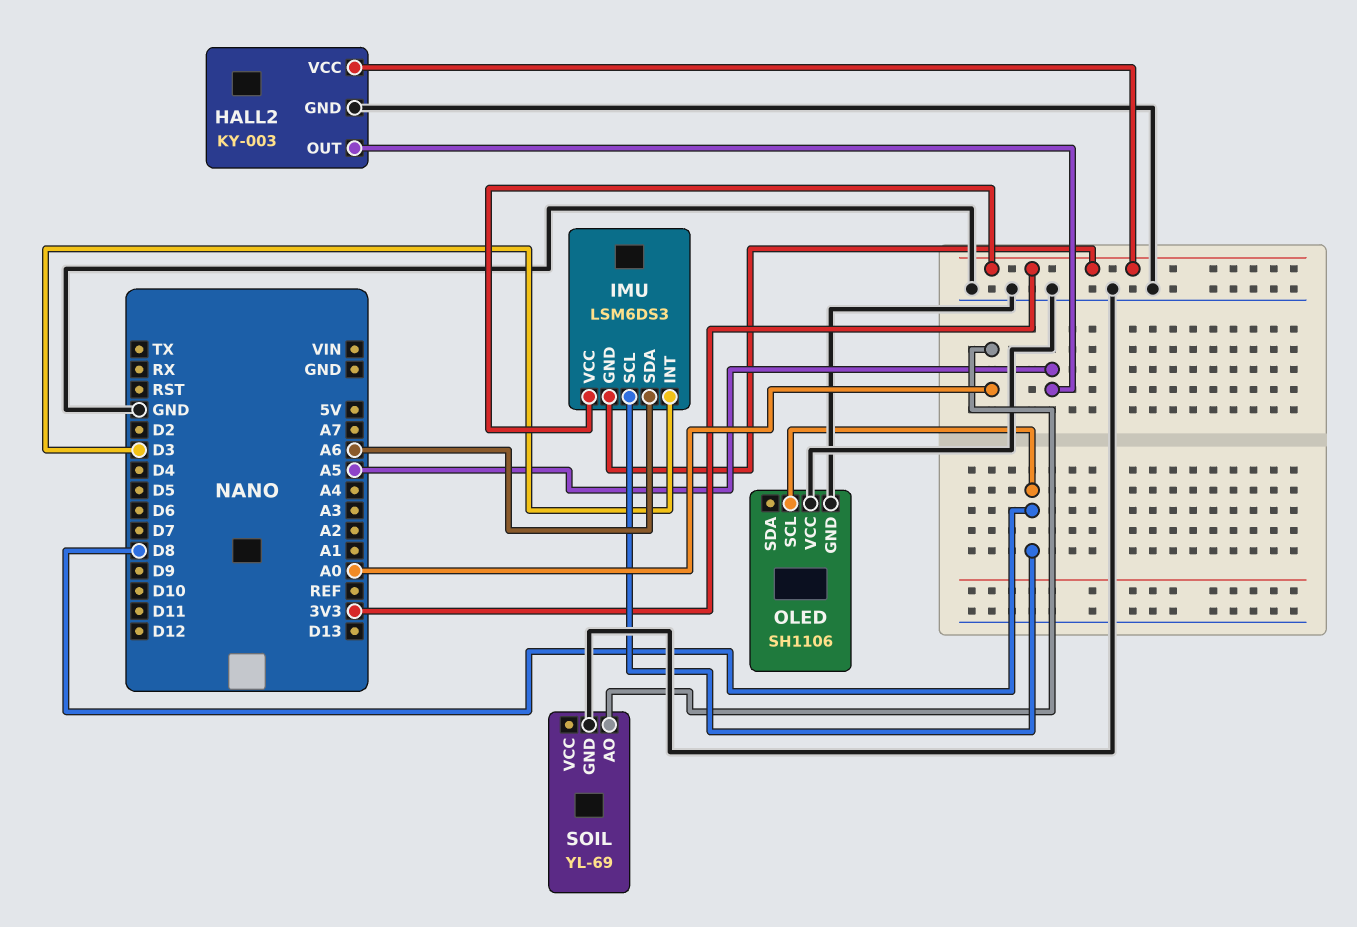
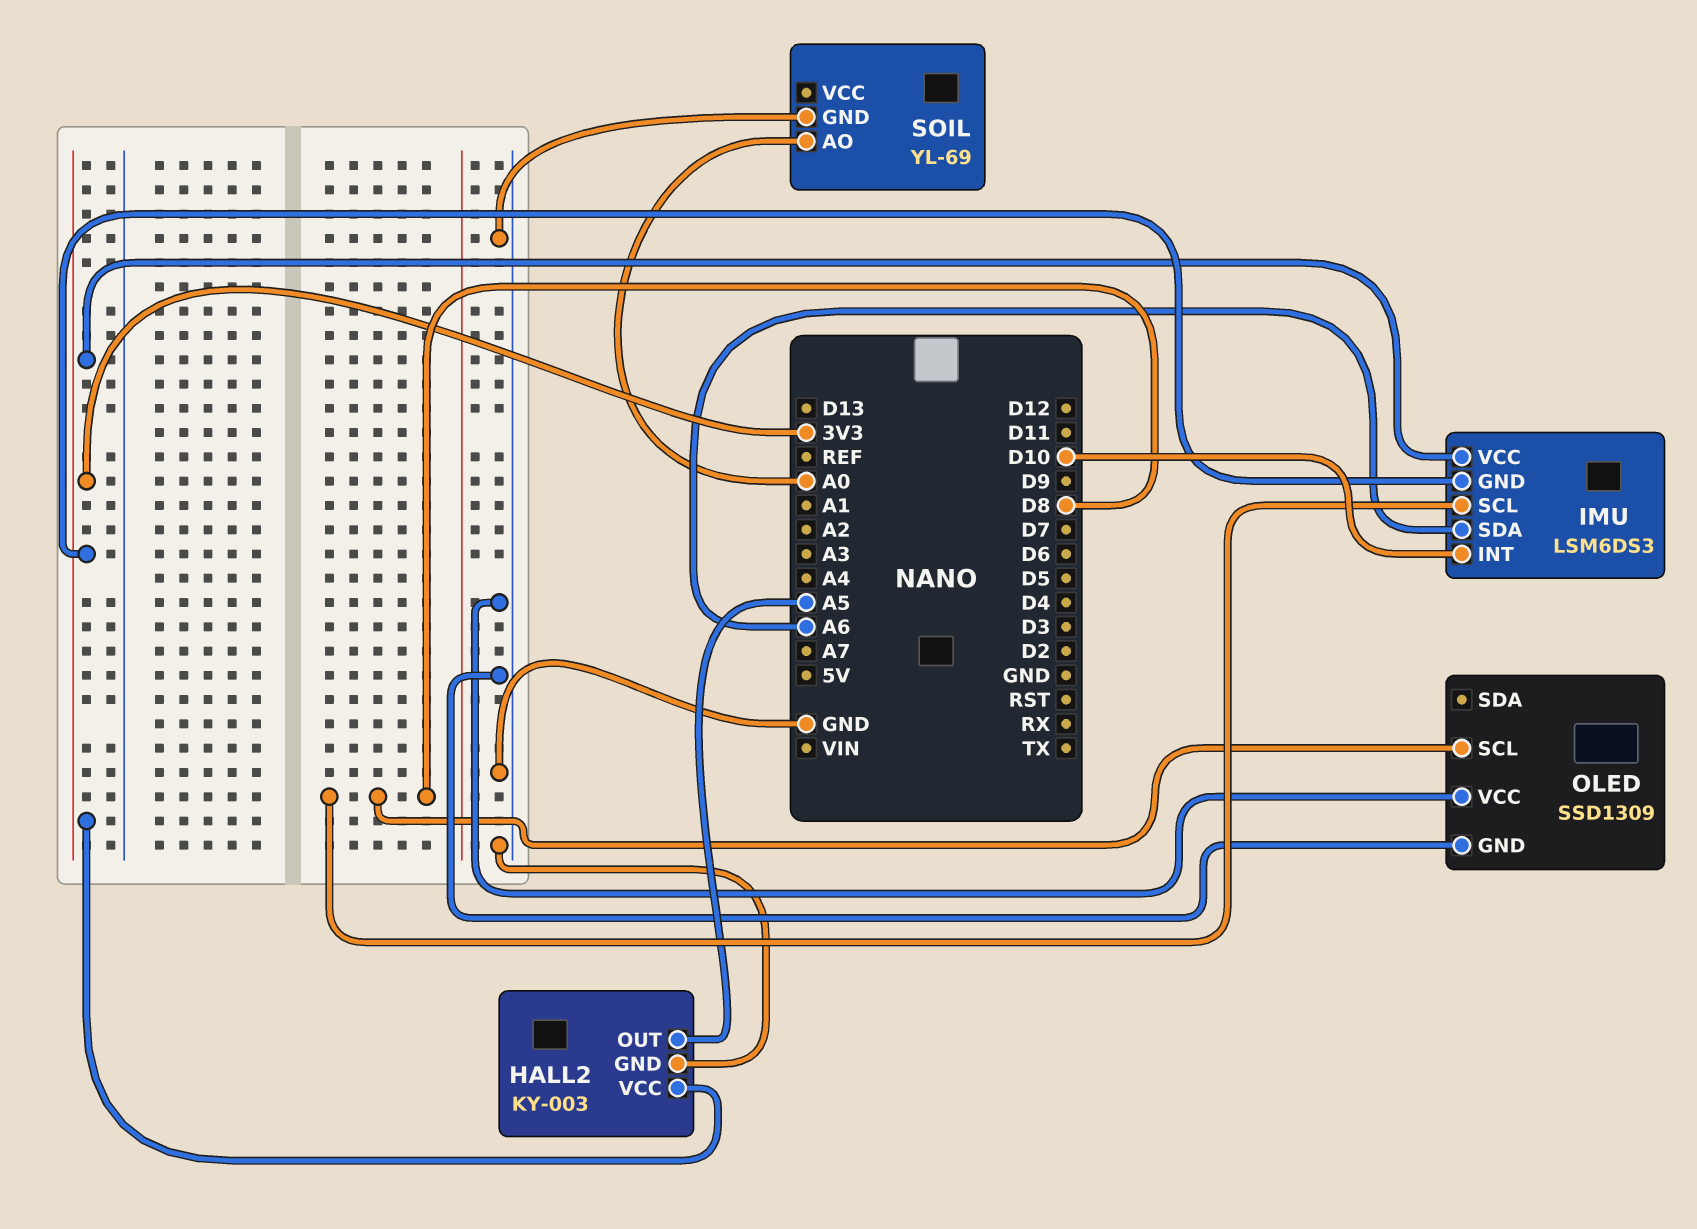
IMU pin INT: D3 -> D10
OLED: SH1106 -> SSD1309

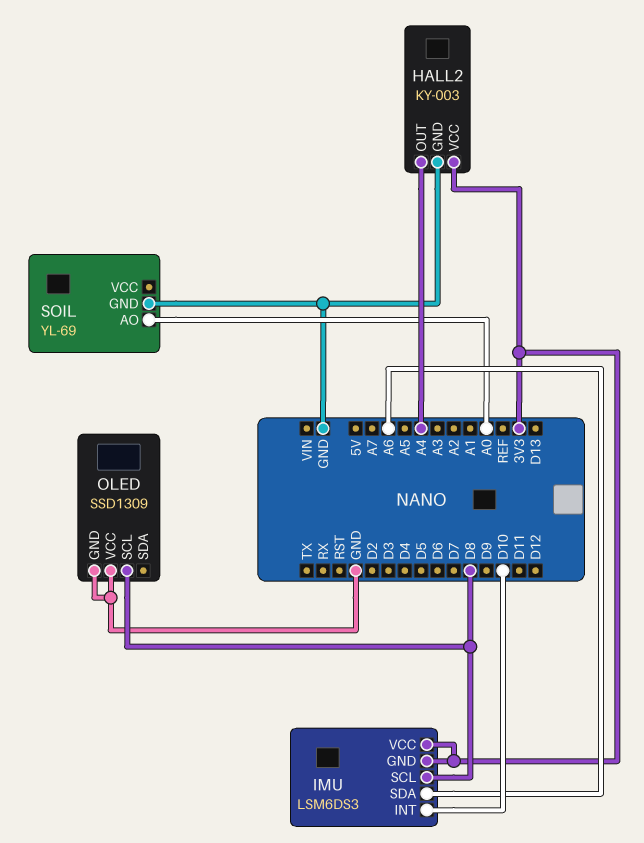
HALL2 pin OUT: A5 -> A4

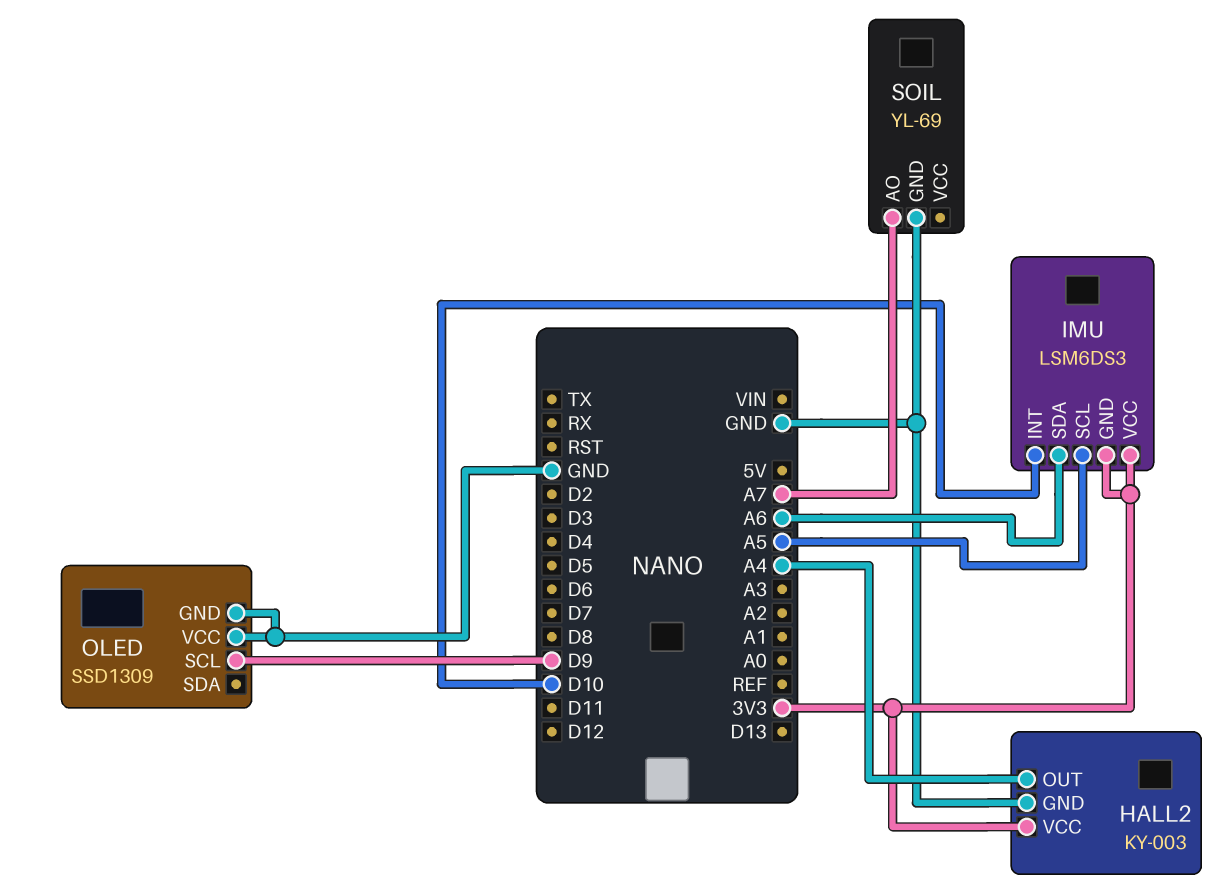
IMU pin SCL: D8 -> A5
OLED pin SCL: D8 -> D9
SOIL pin AO: A0 -> A7

